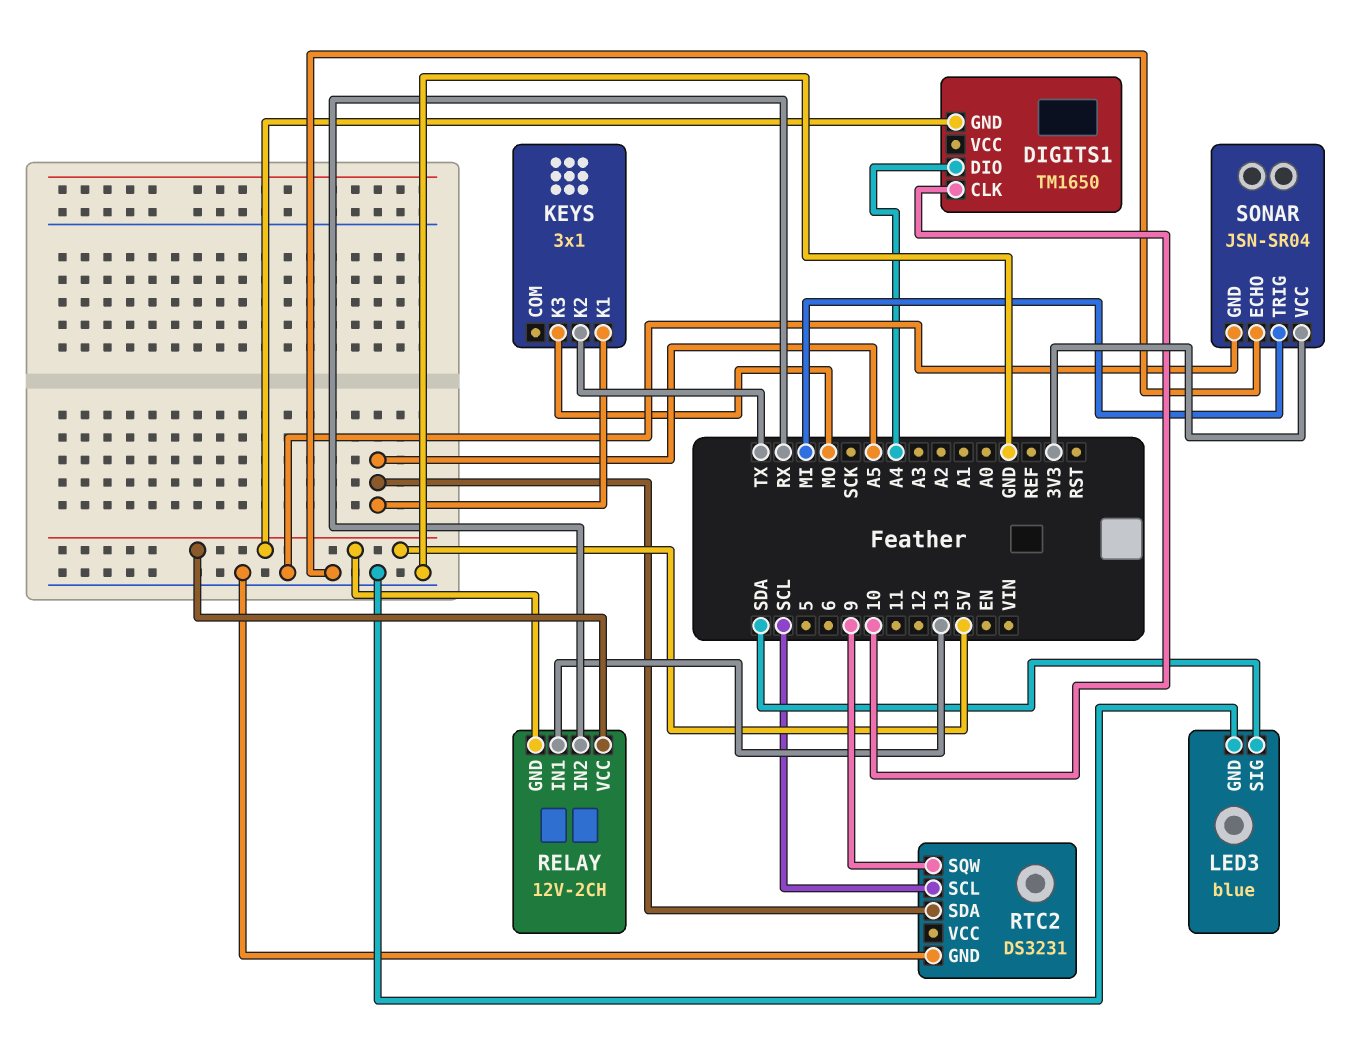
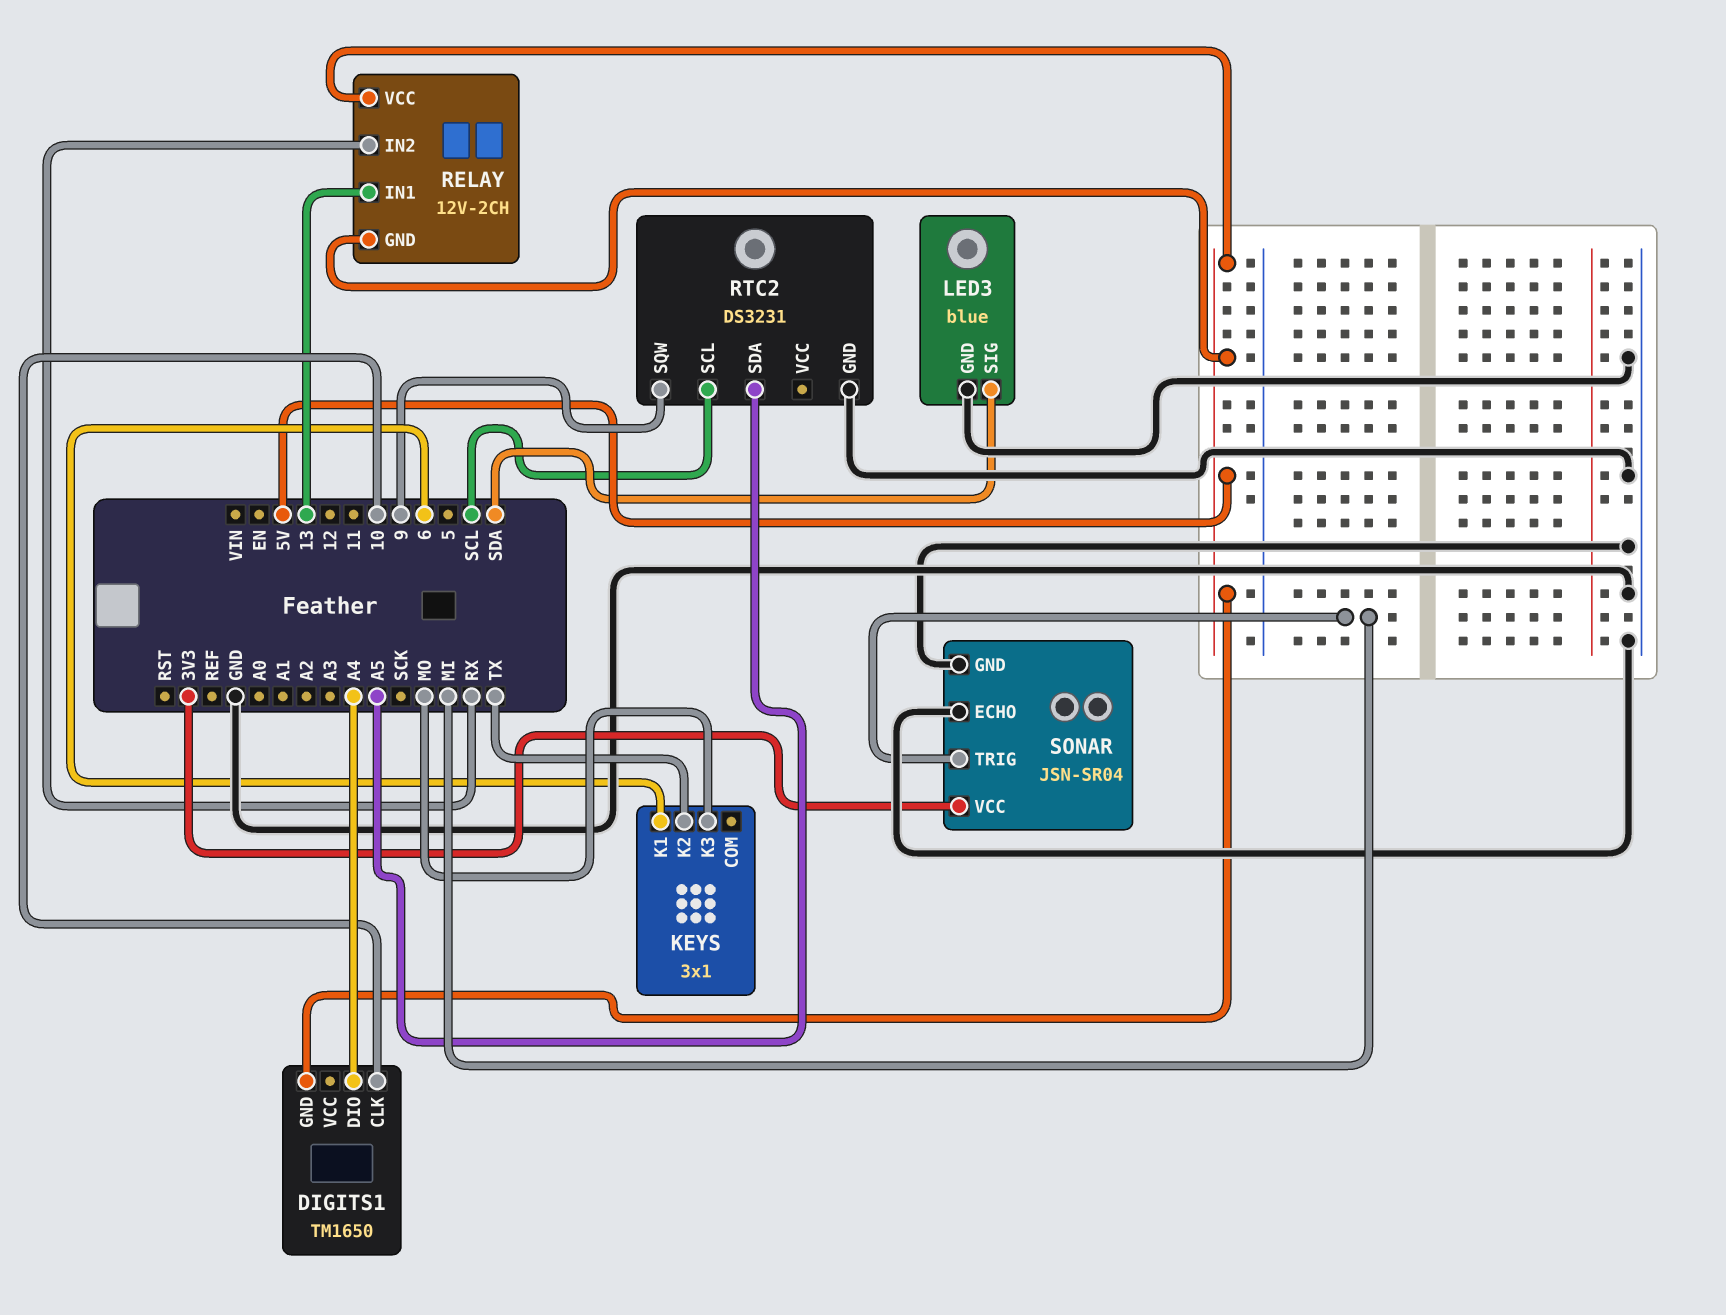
KEYS pin K1: A5 -> 6

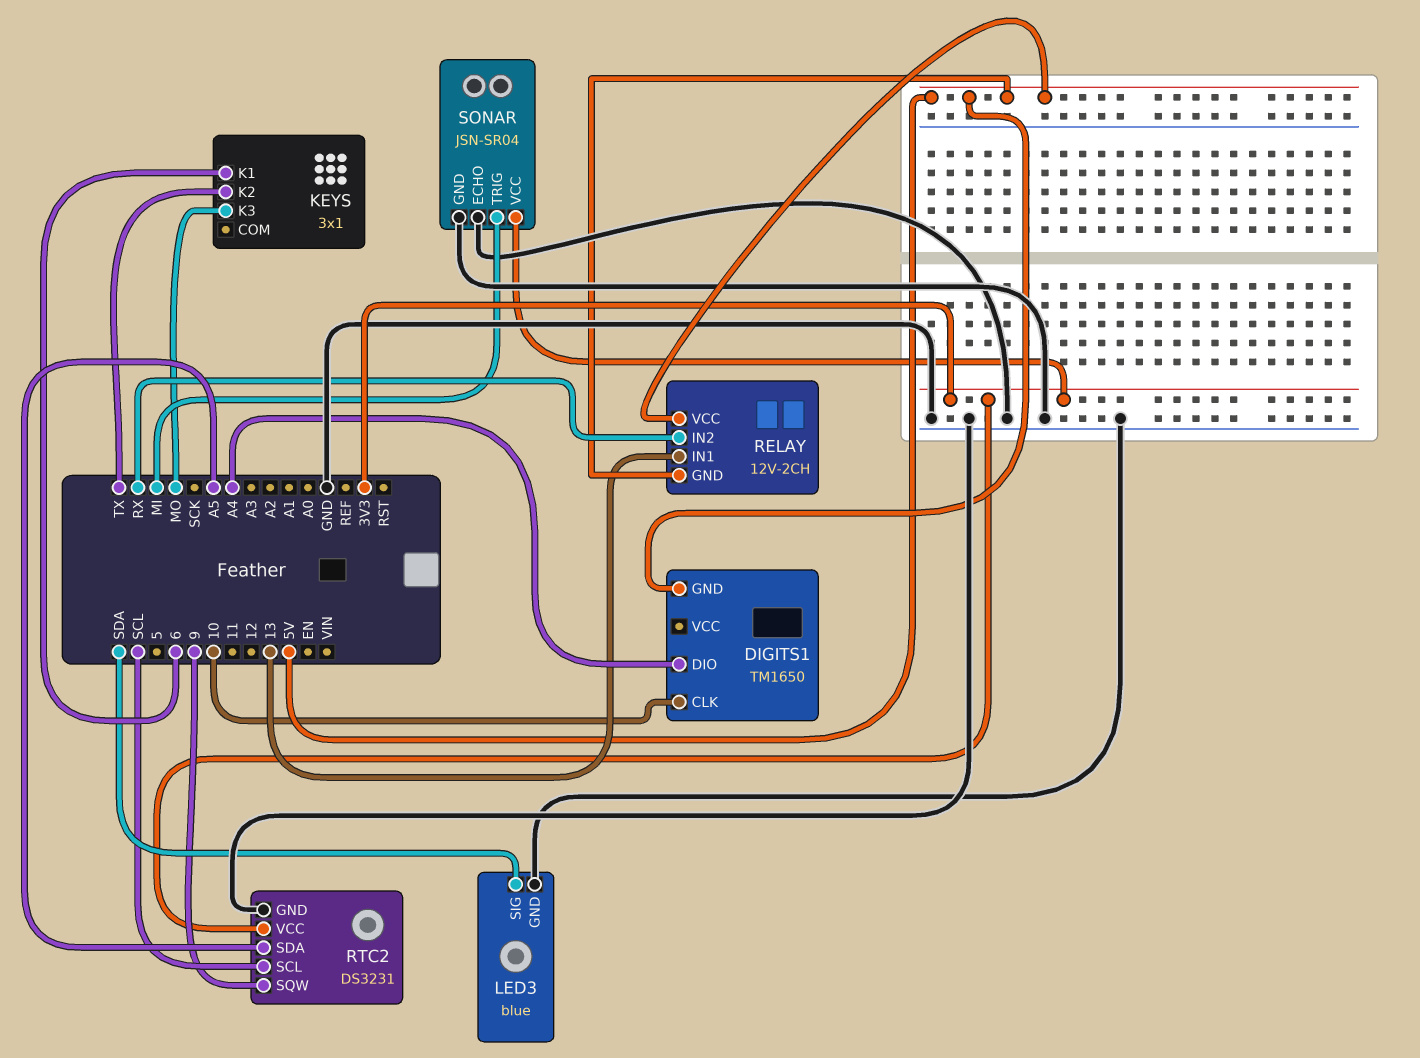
RTC2 pin VCC: none -> 3V3

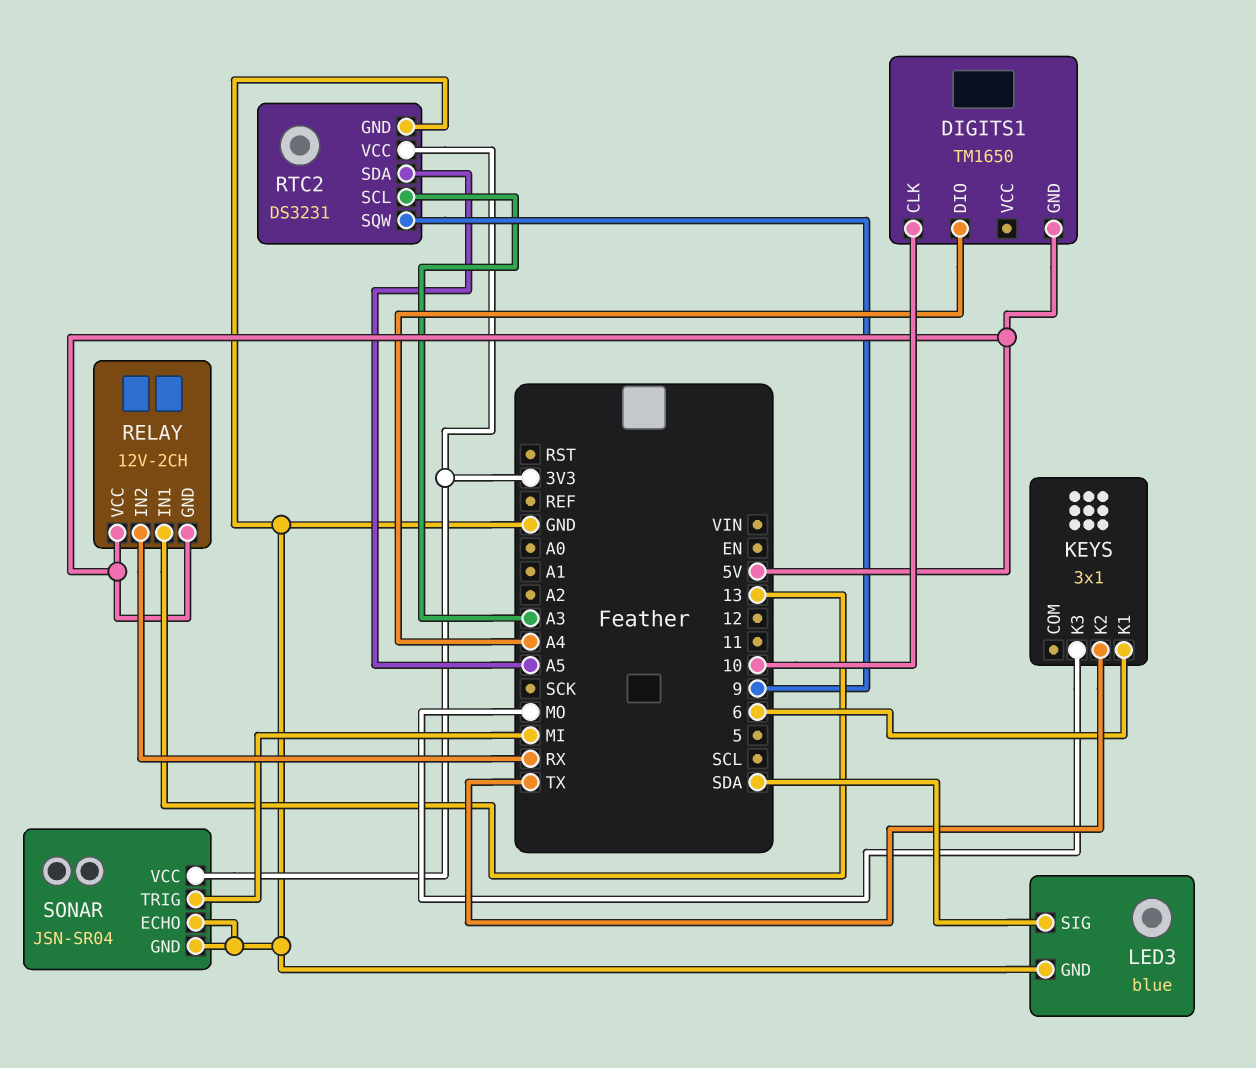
RTC2 pin SCL: SCL -> A3

